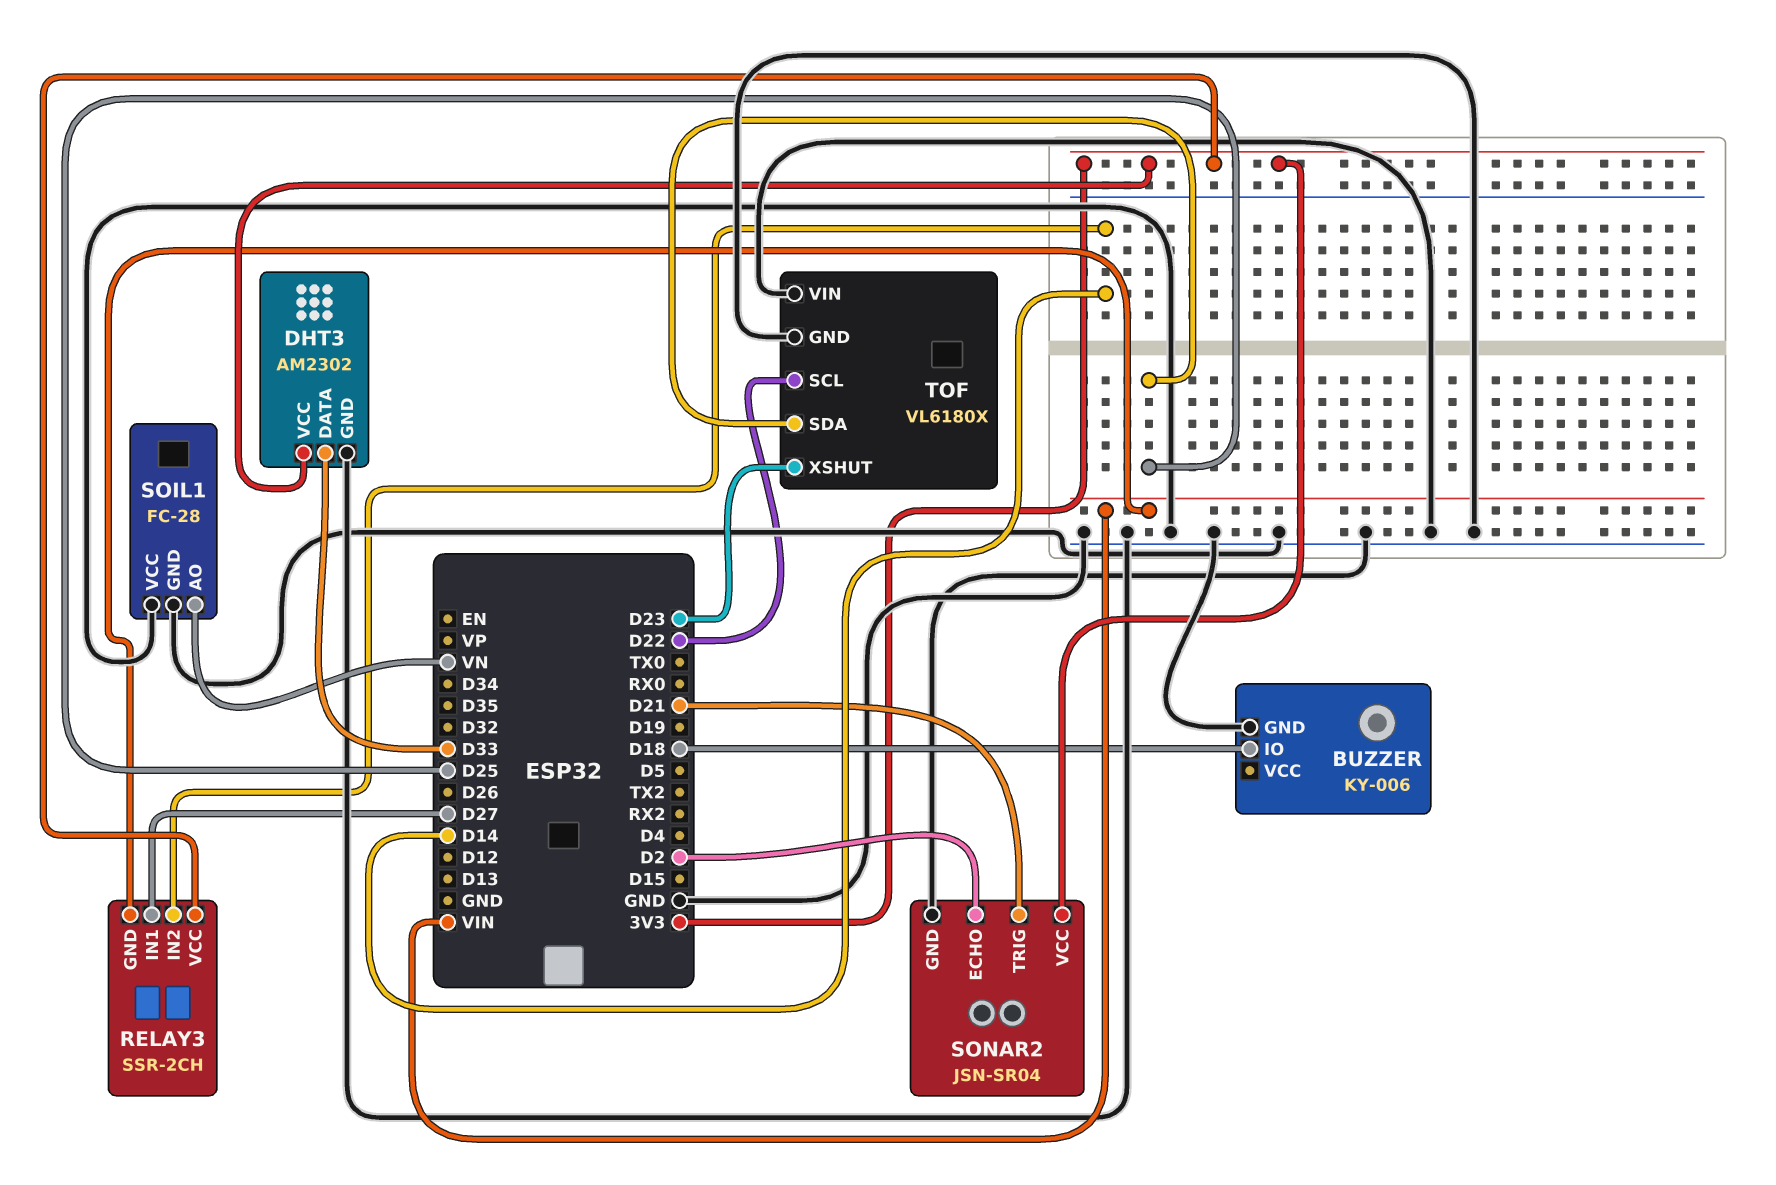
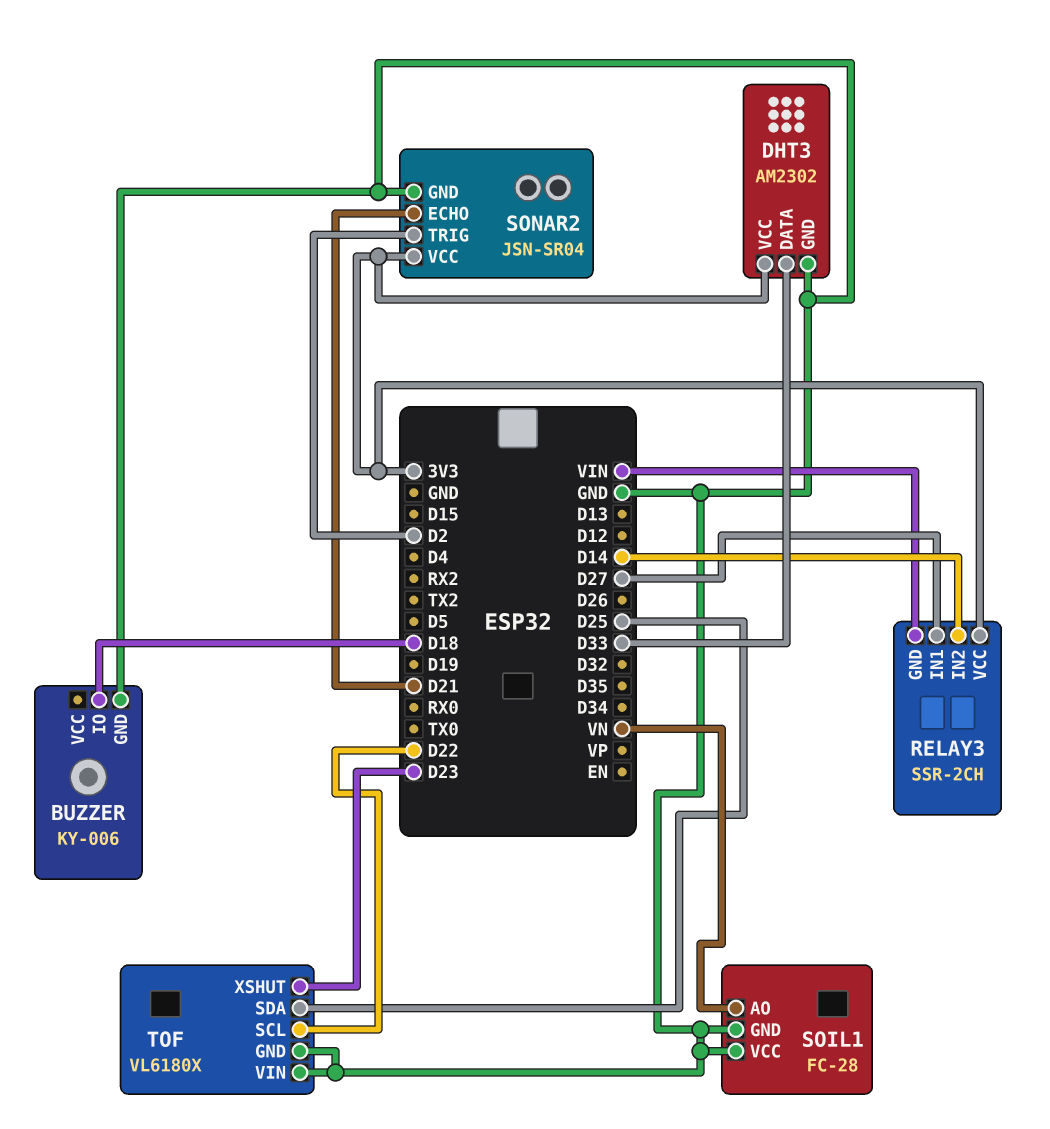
SONAR2 pin ECHO: D2 -> D21
SONAR2 pin TRIG: D21 -> D2

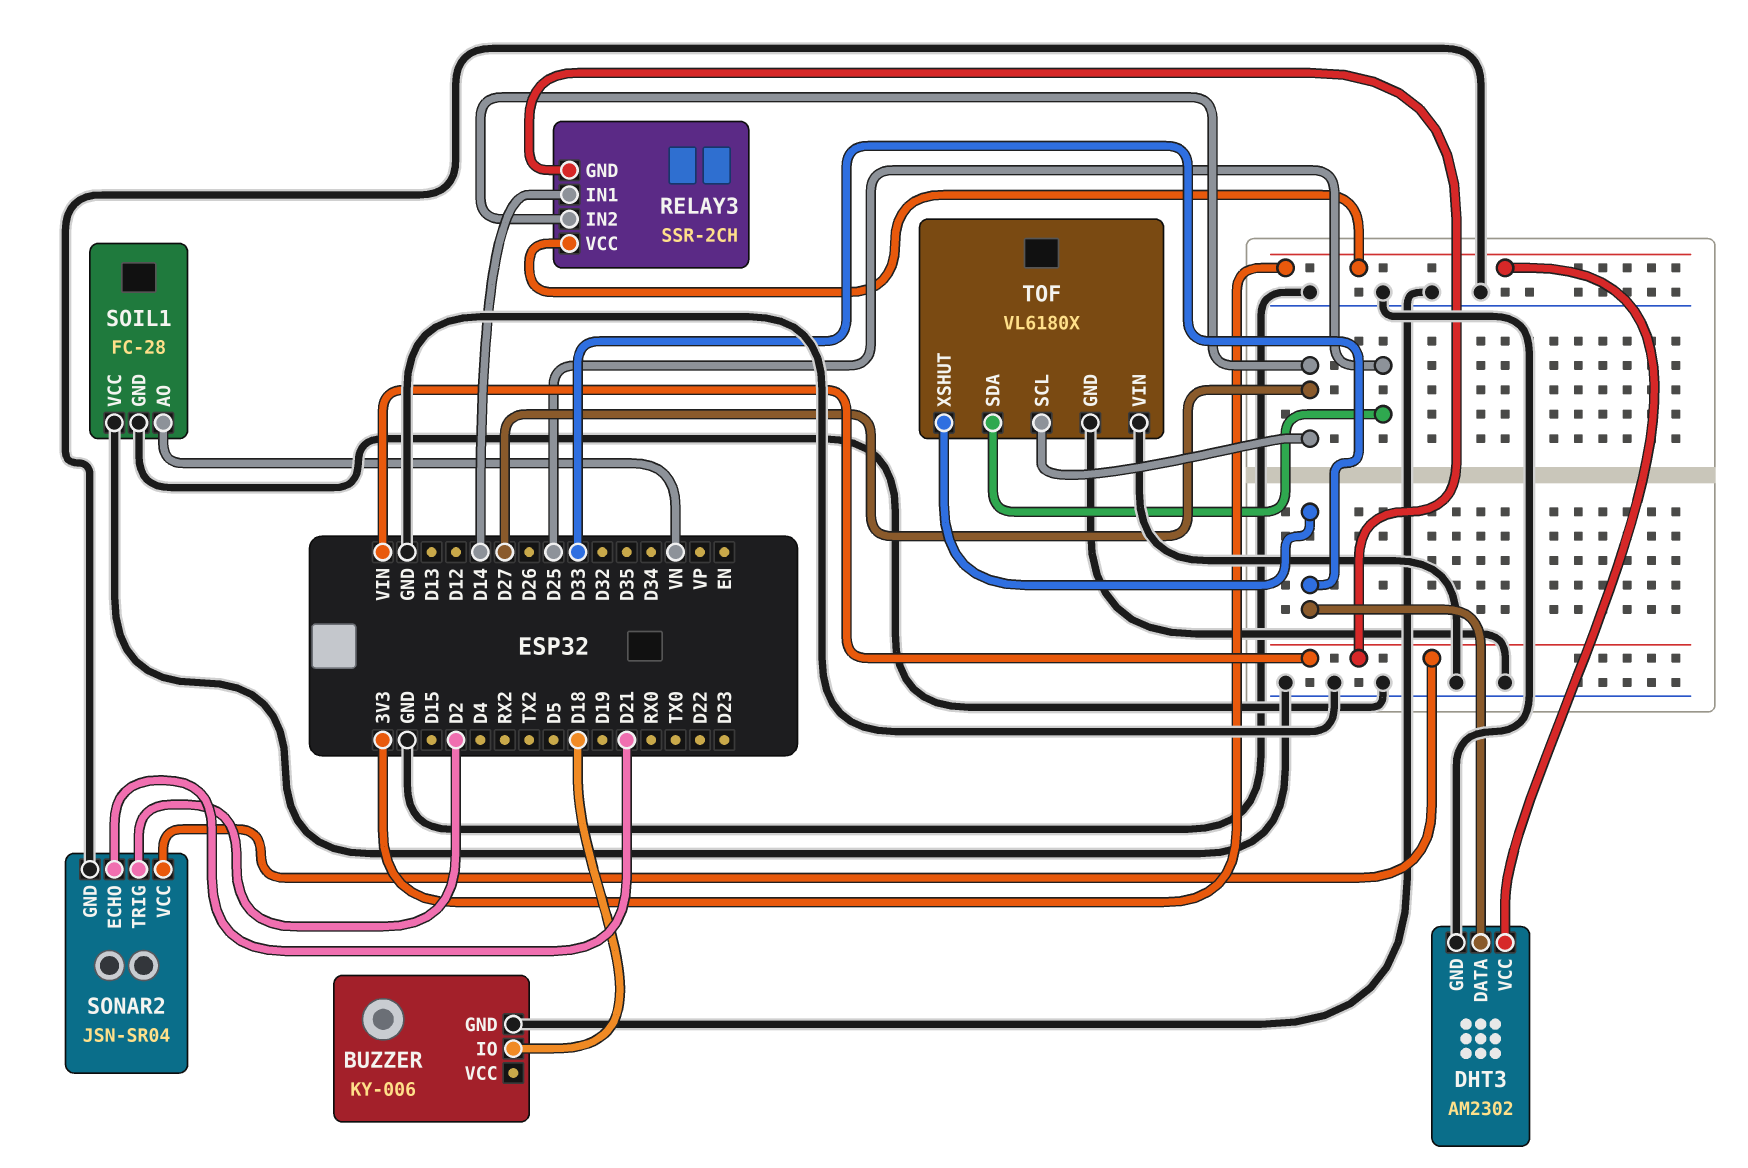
RELAY3 pin IN1: D27 -> D14
RELAY3 pin IN2: D14 -> D27
SONAR2 pin VCC: 3V3 -> VIN
TOF pin SCL: D22 -> D27
TOF pin XSHUT: D23 -> D33

